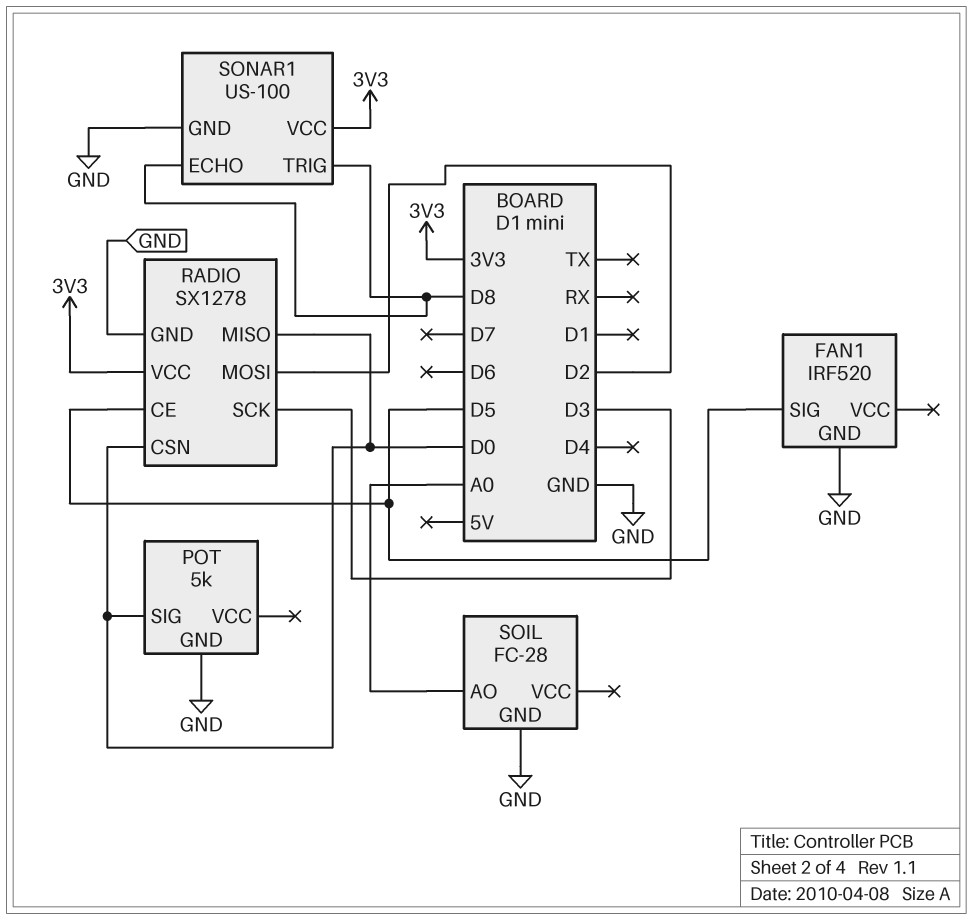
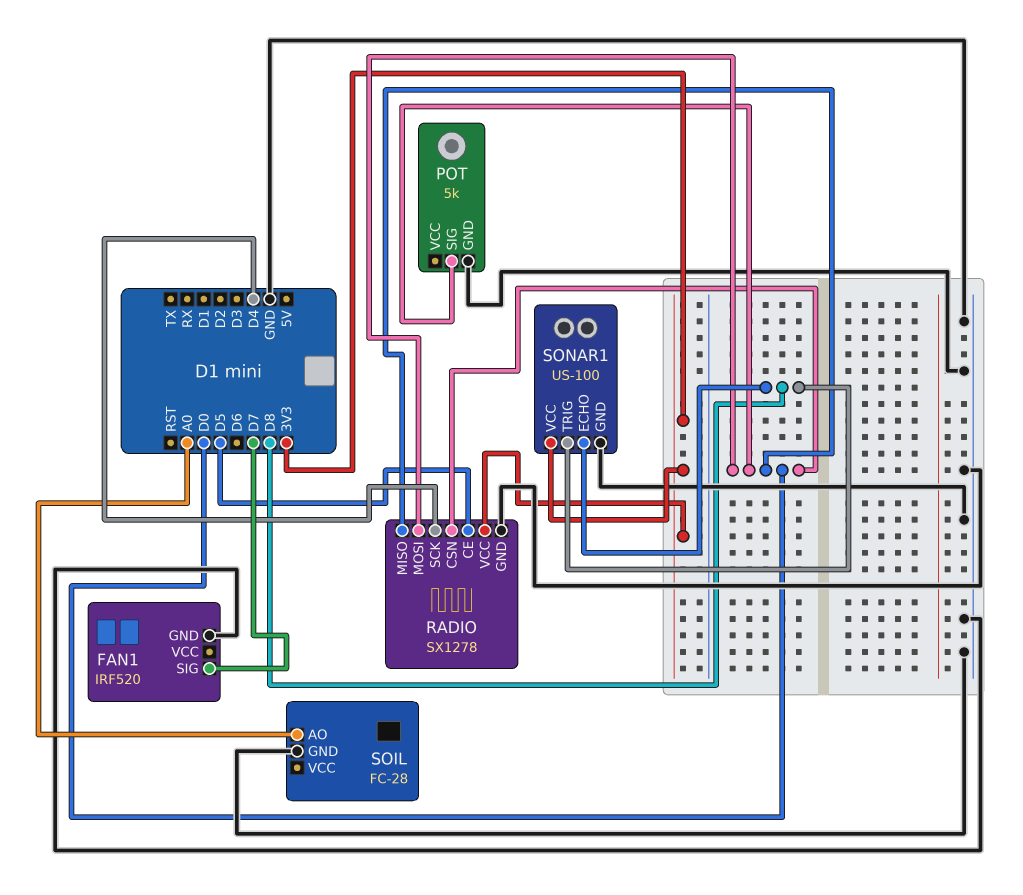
FAN1 pin SIG: D5 -> D7
RADIO pin MOSI: D2 -> D0
RADIO pin SCK: D3 -> D4

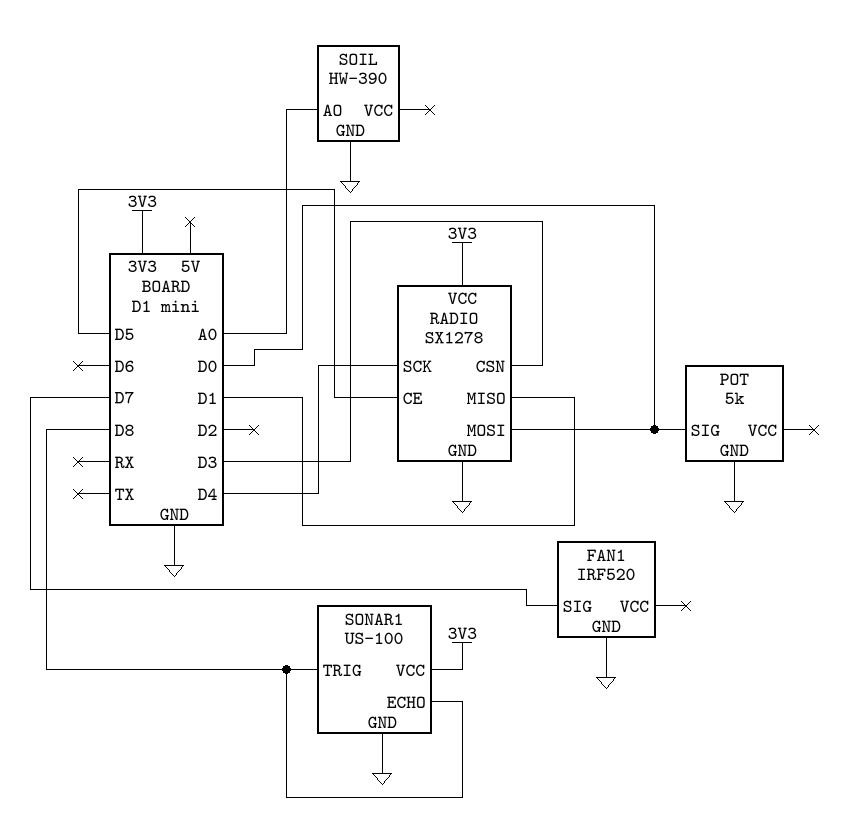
RADIO pin CSN: D0 -> D3
RADIO pin MISO: D0 -> D1
SOIL: FC-28 -> HW-390

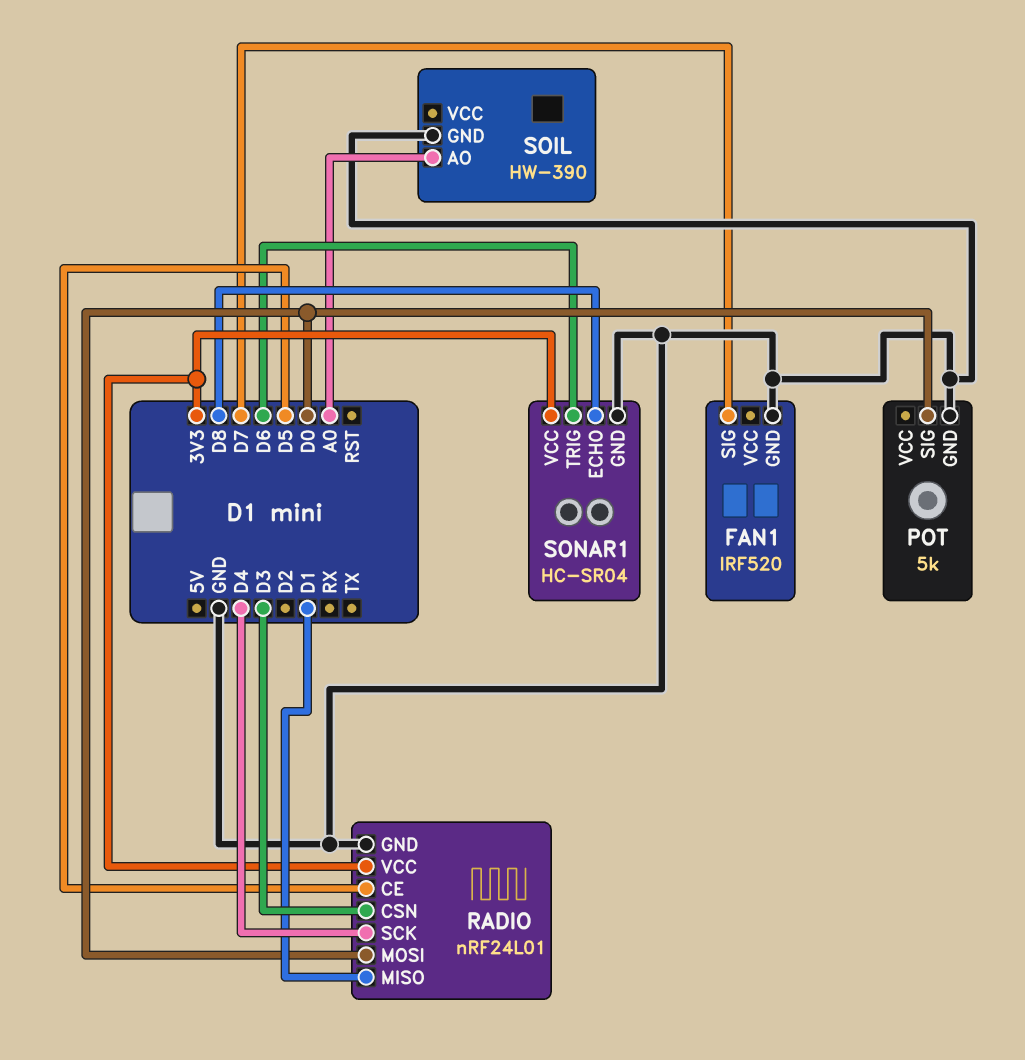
RADIO: SX1278 -> nRF24L01
SONAR1: US-100 -> HC-SR04
SONAR1 pin TRIG: D8 -> D6

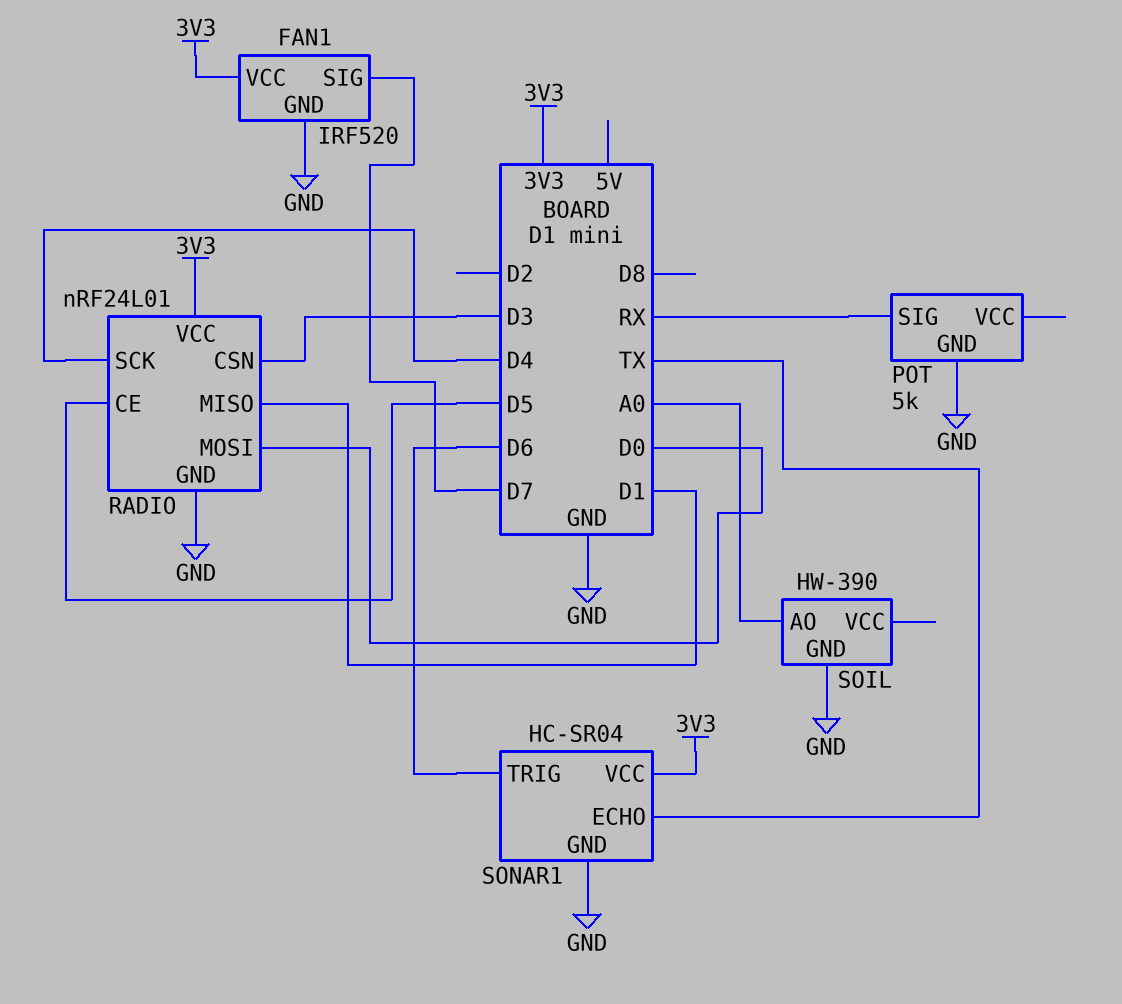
FAN1 pin VCC: none -> 3V3
POT pin SIG: D0 -> RX
SONAR1 pin ECHO: D8 -> TX

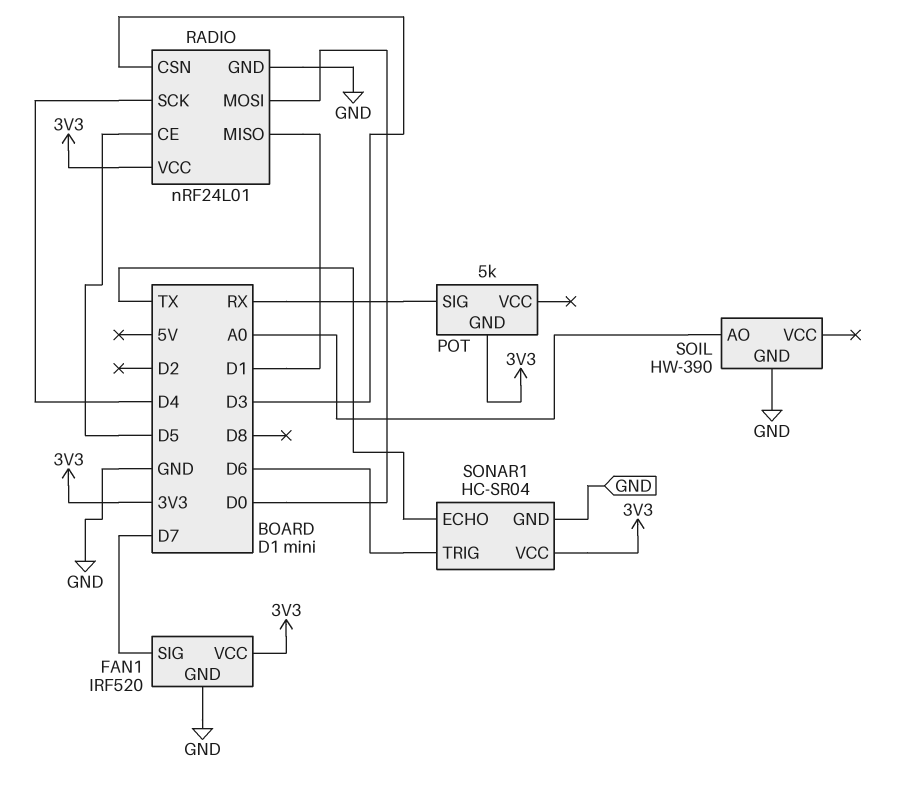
POT pin GND: GND -> 3V3

